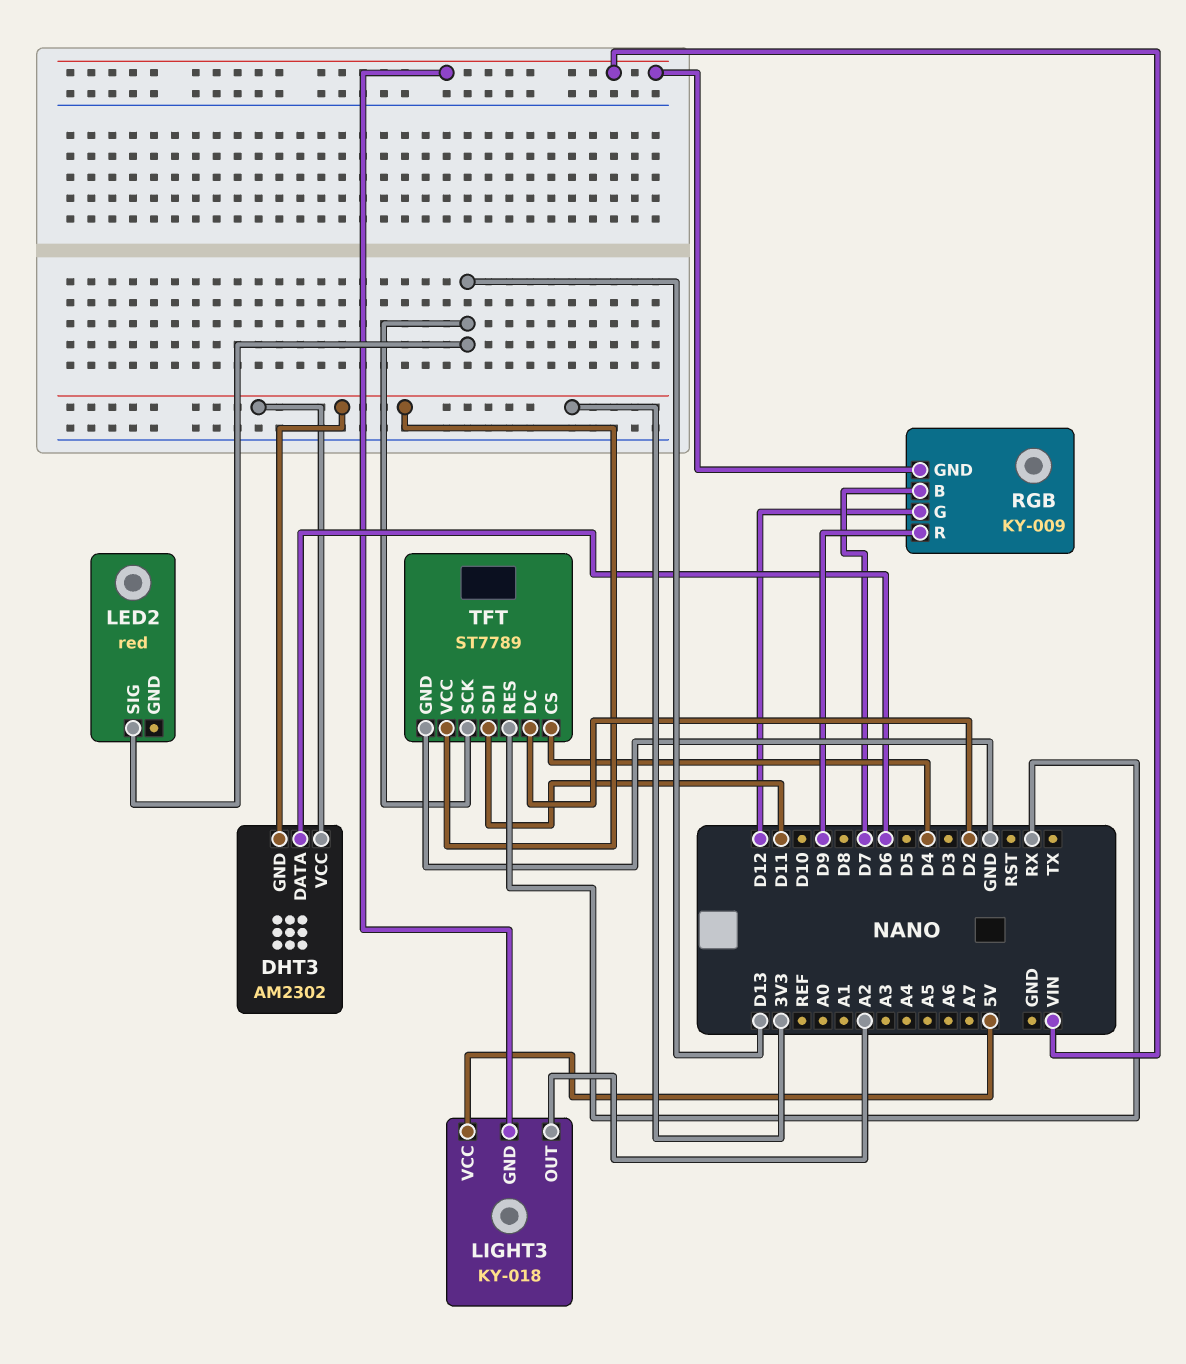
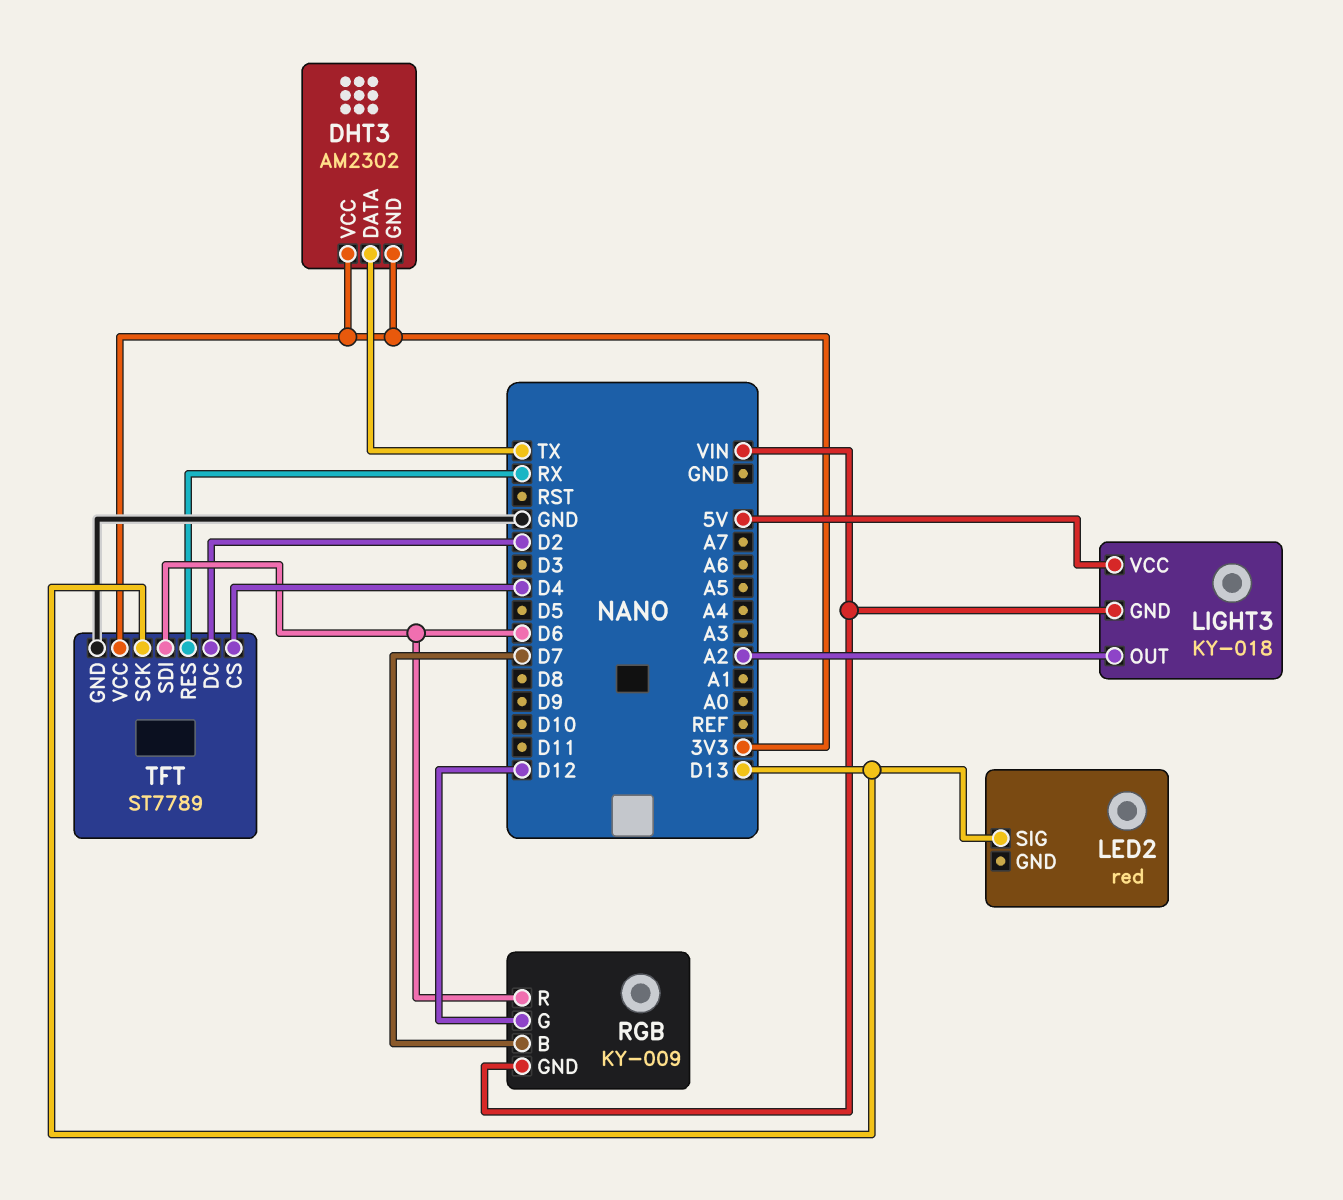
DHT3 pin DATA: D6 -> TX
RGB pin R: D9 -> D6
TFT pin SDI: D11 -> D6

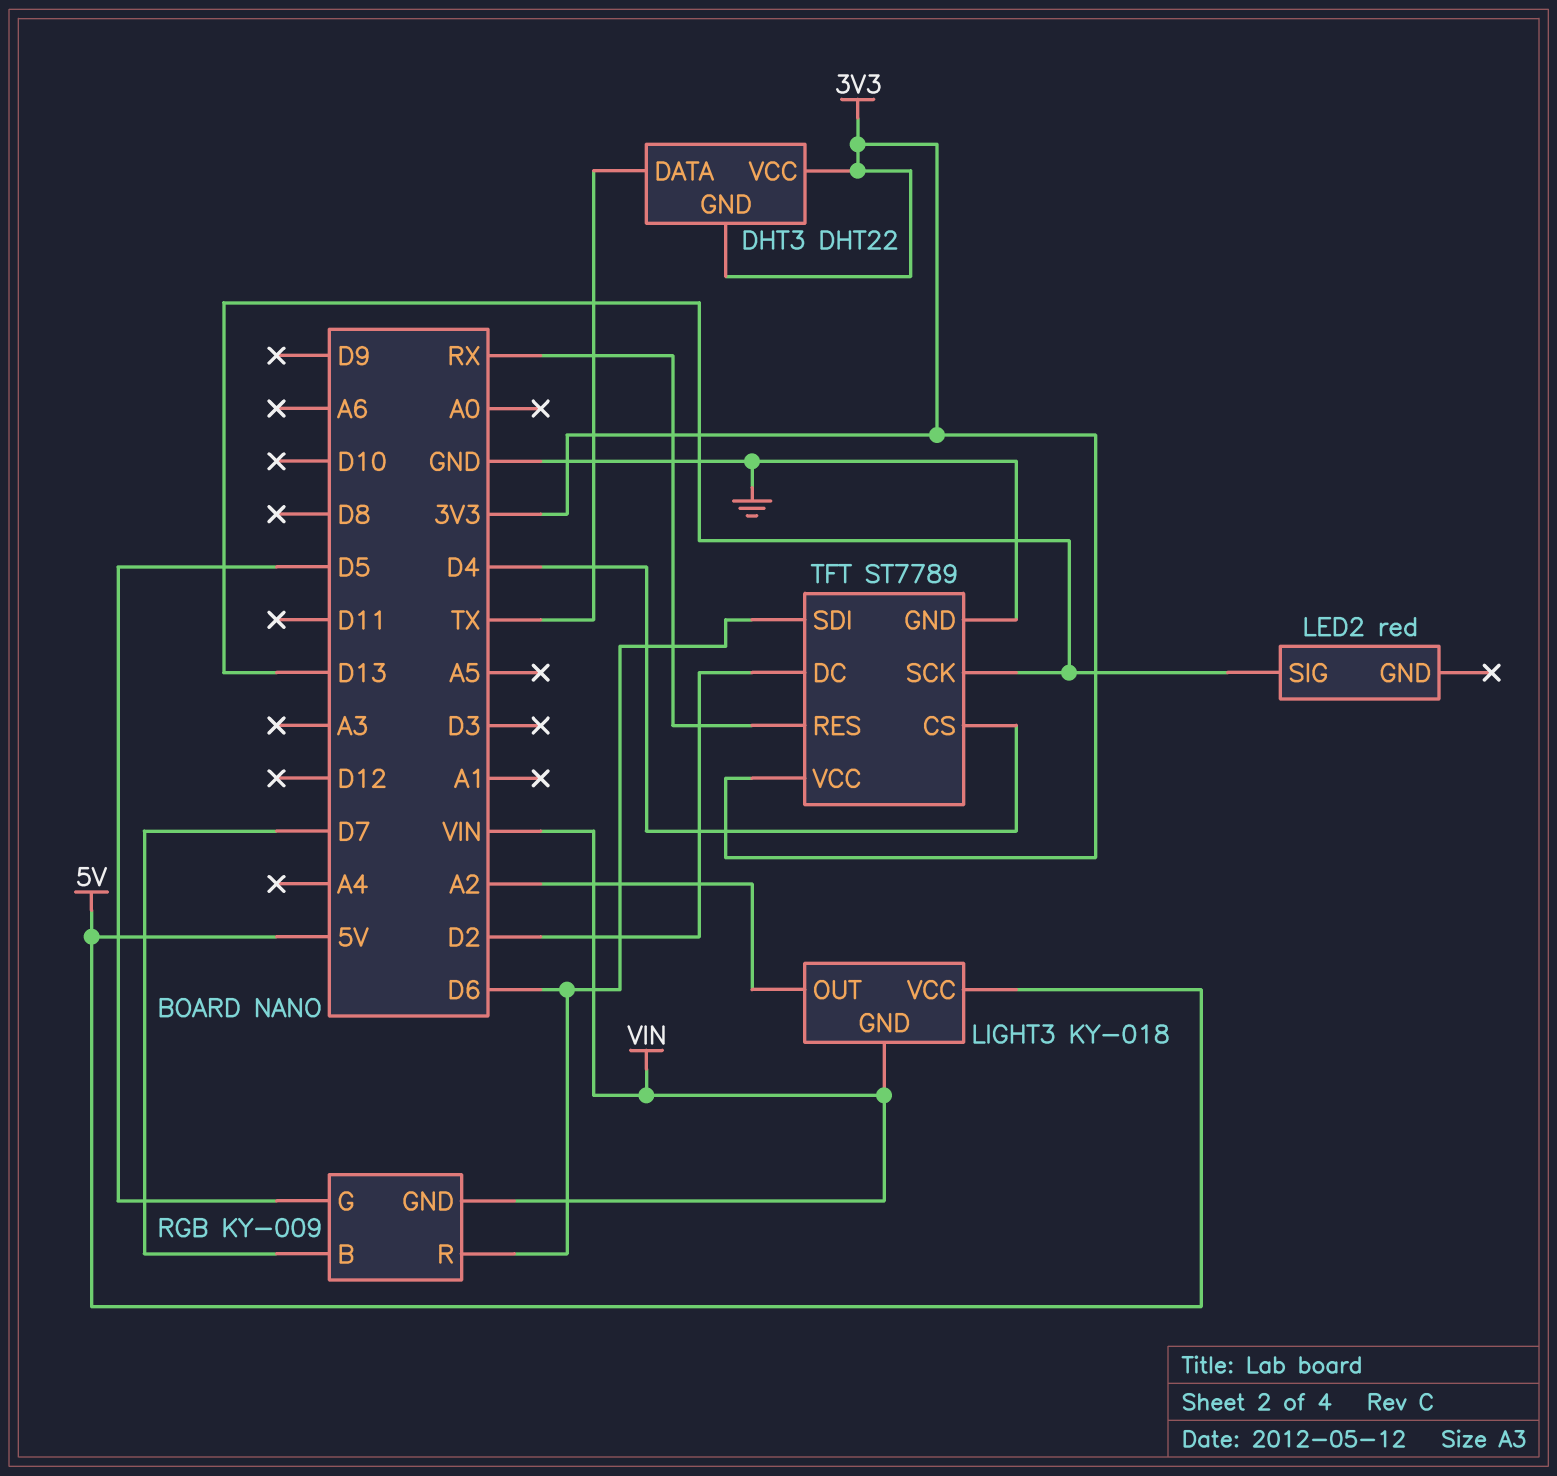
DHT3: AM2302 -> DHT22
RGB pin G: D12 -> D5

